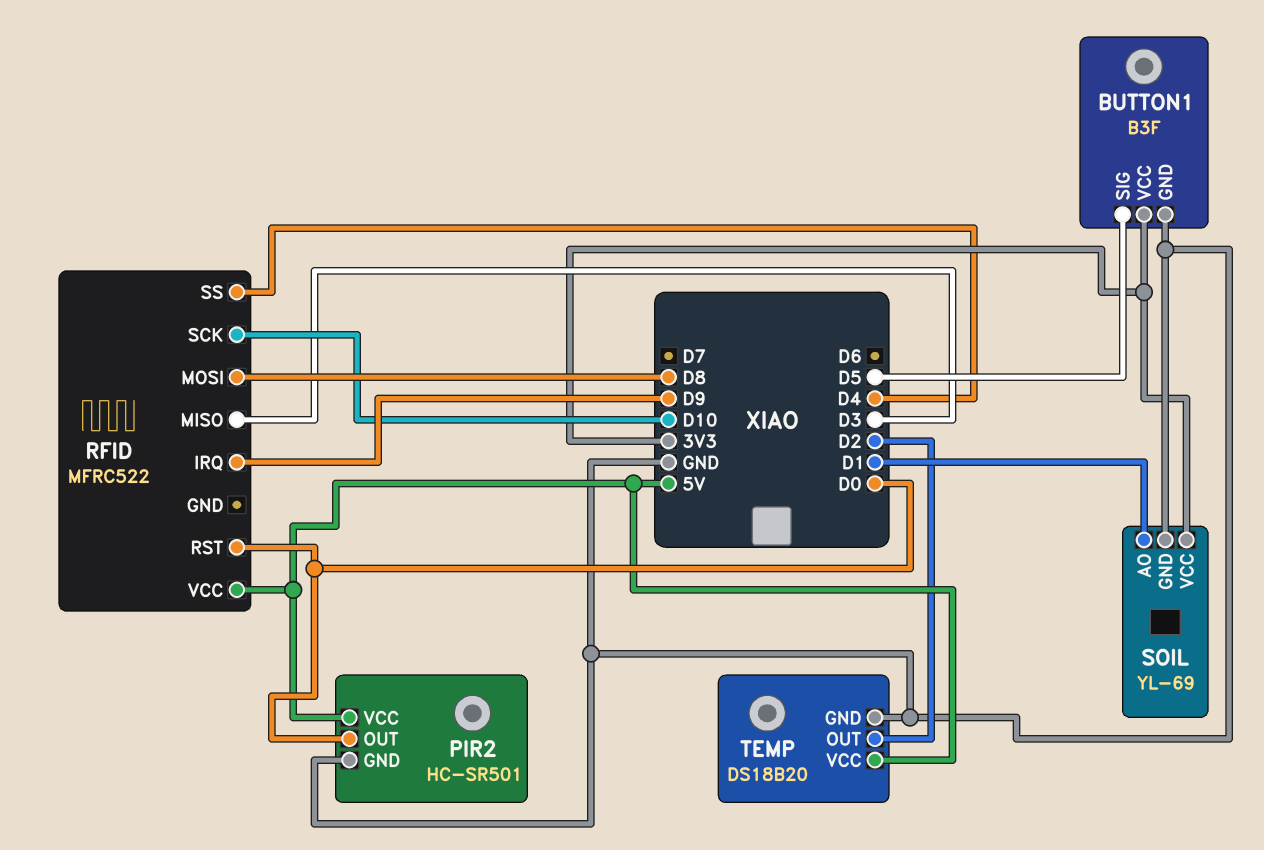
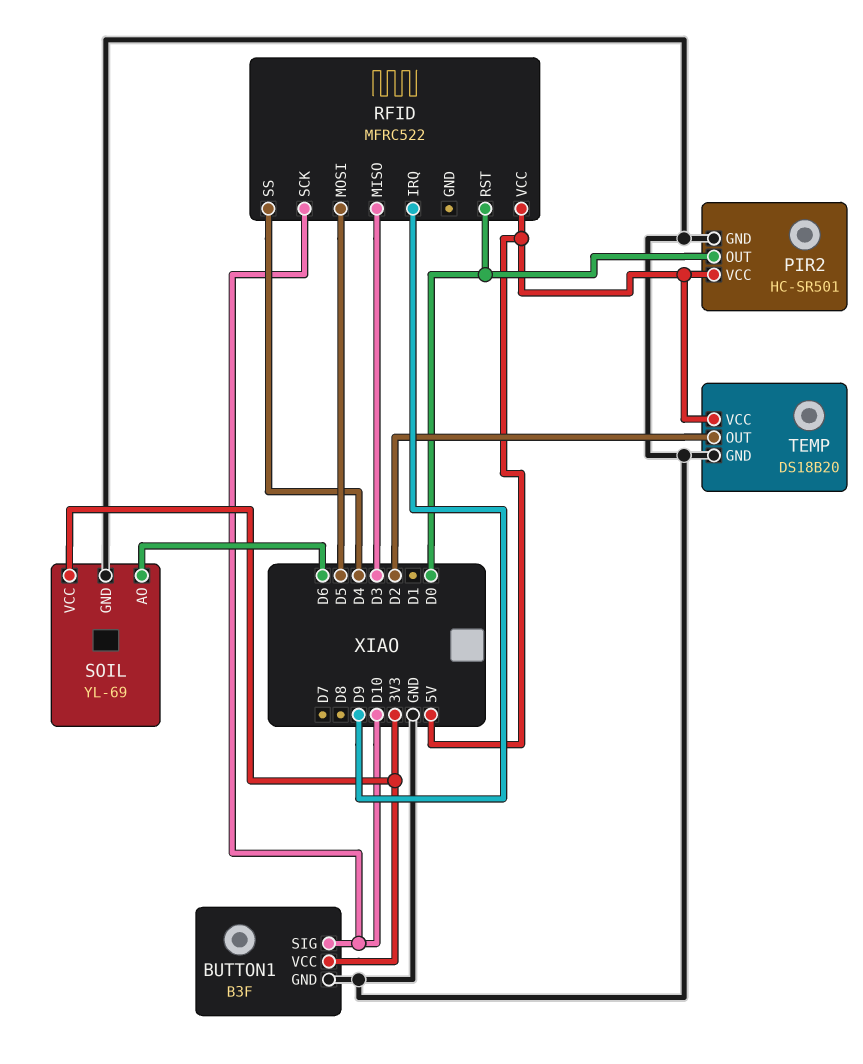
BUTTON1 pin SIG: D5 -> D10
RFID pin MOSI: D8 -> D5
SOIL pin AO: D1 -> D6

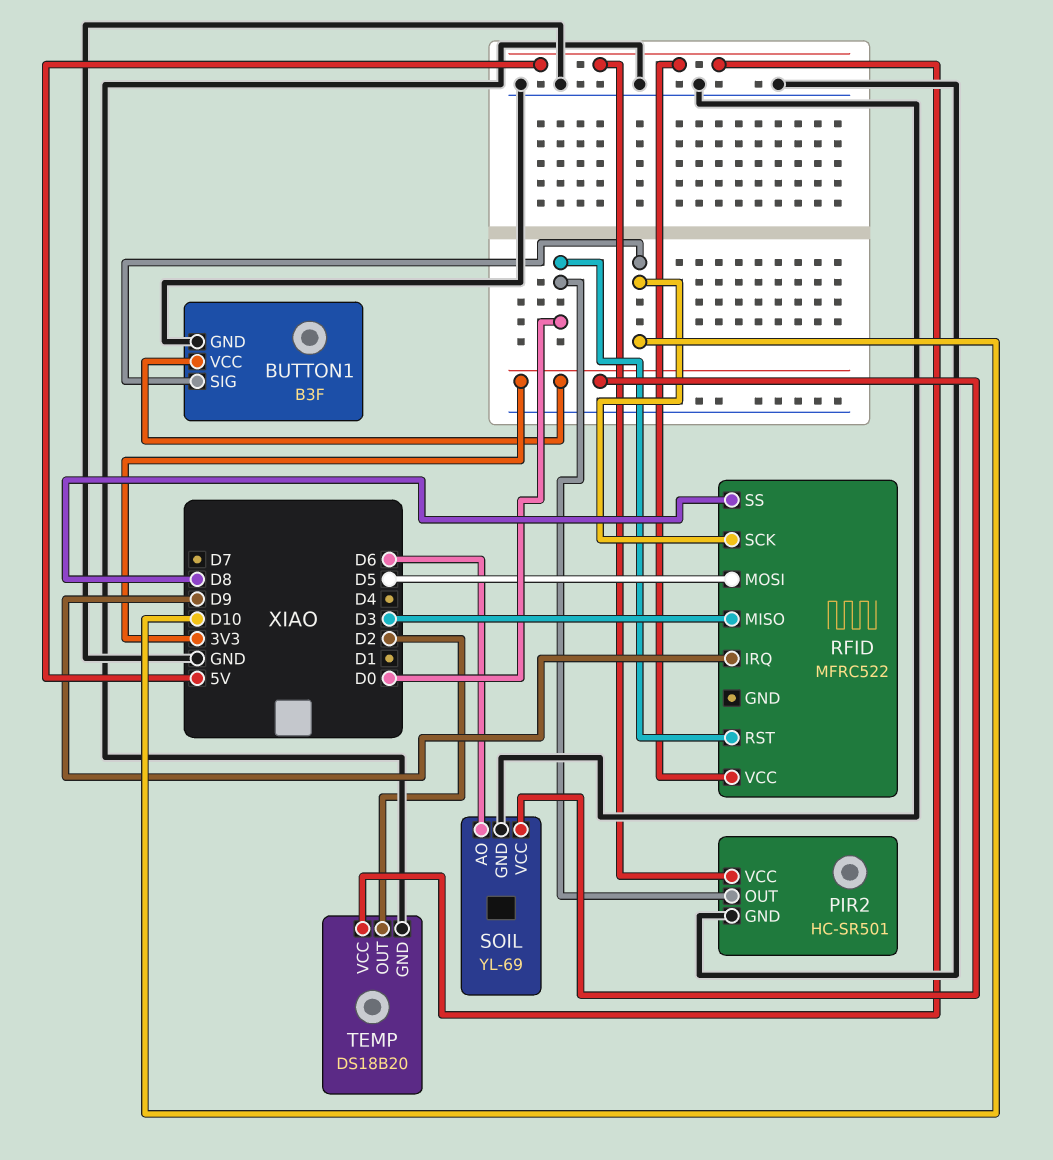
RFID pin SS: D4 -> D8

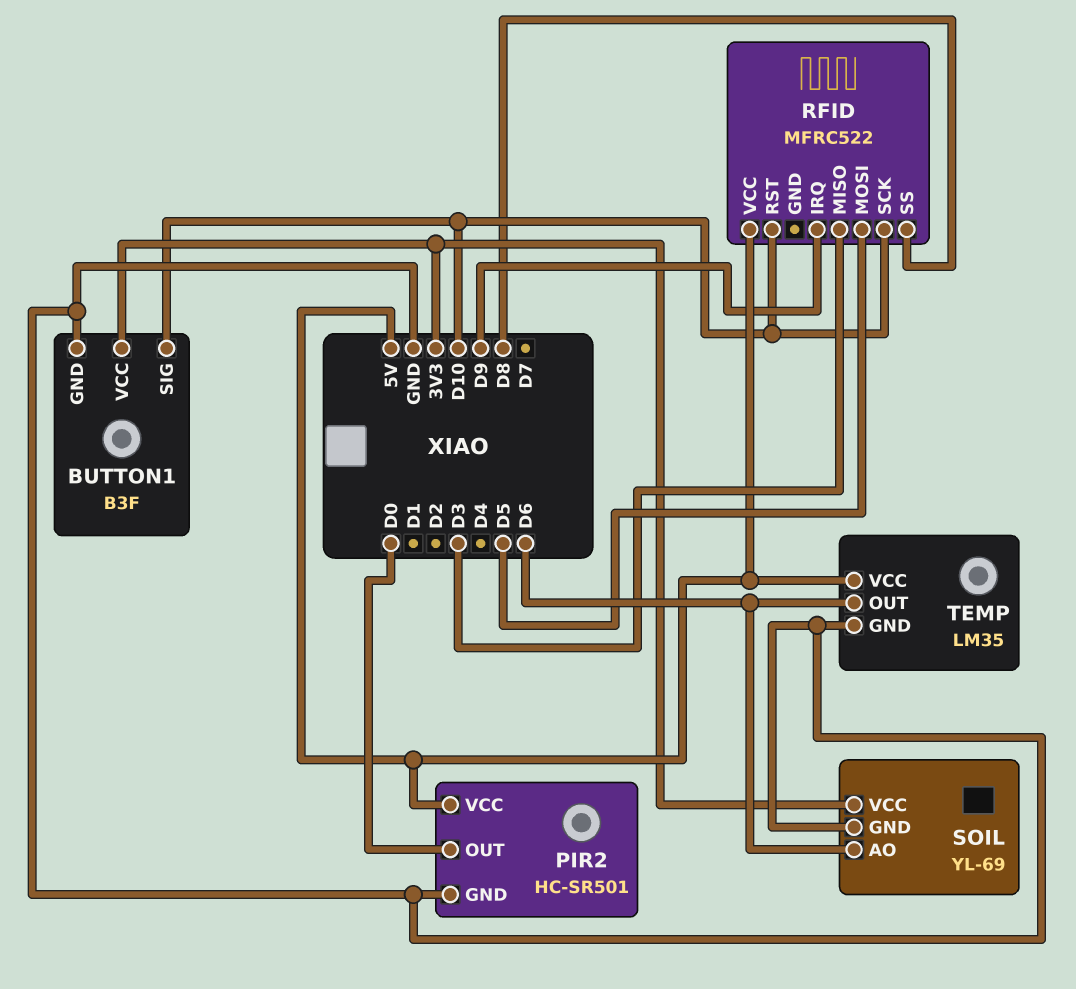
RFID pin RST: D0 -> D10
TEMP: DS18B20 -> LM35
TEMP pin OUT: D2 -> D6

